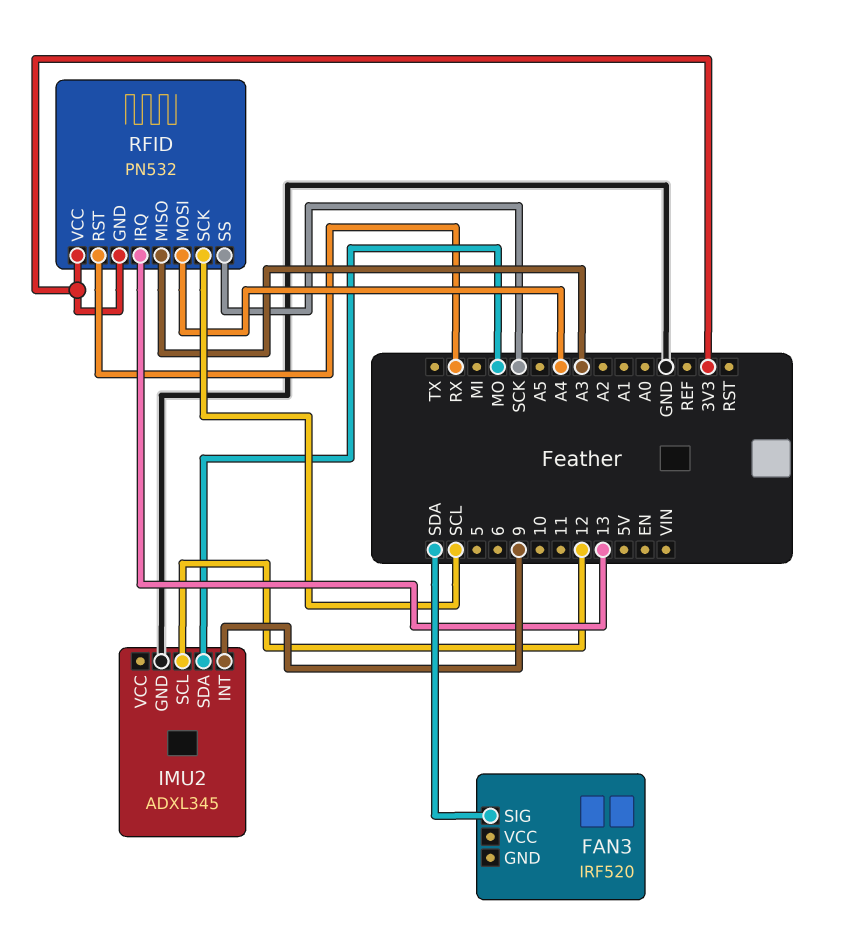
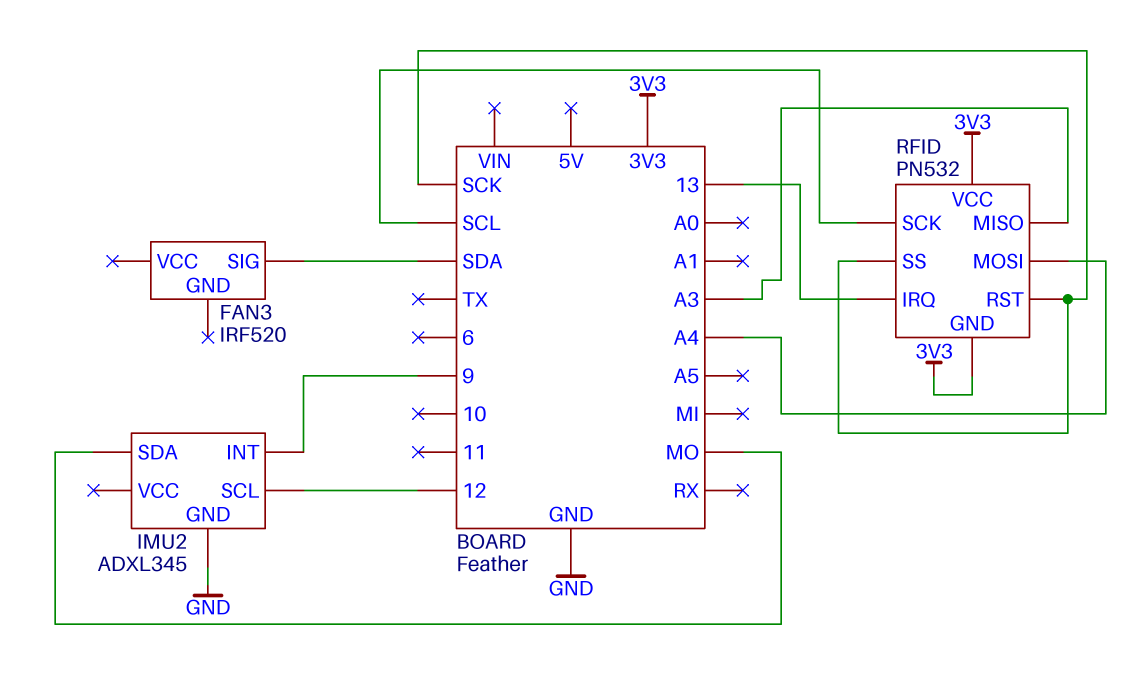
RFID pin RST: RX -> SCK

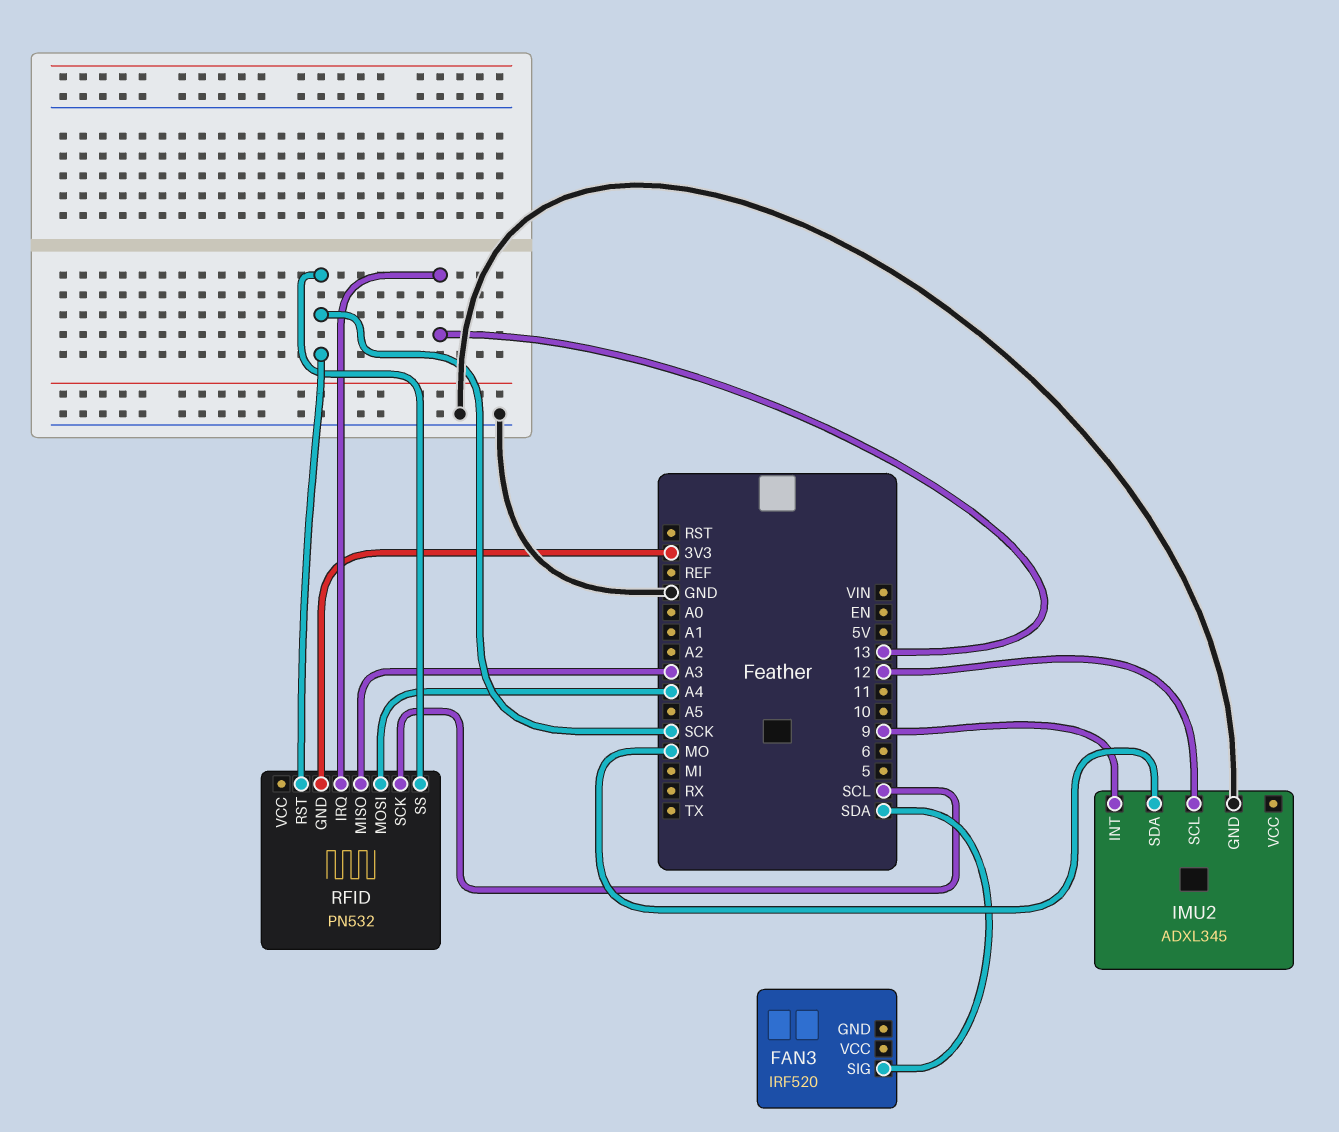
RFID pin VCC: 3V3 -> none

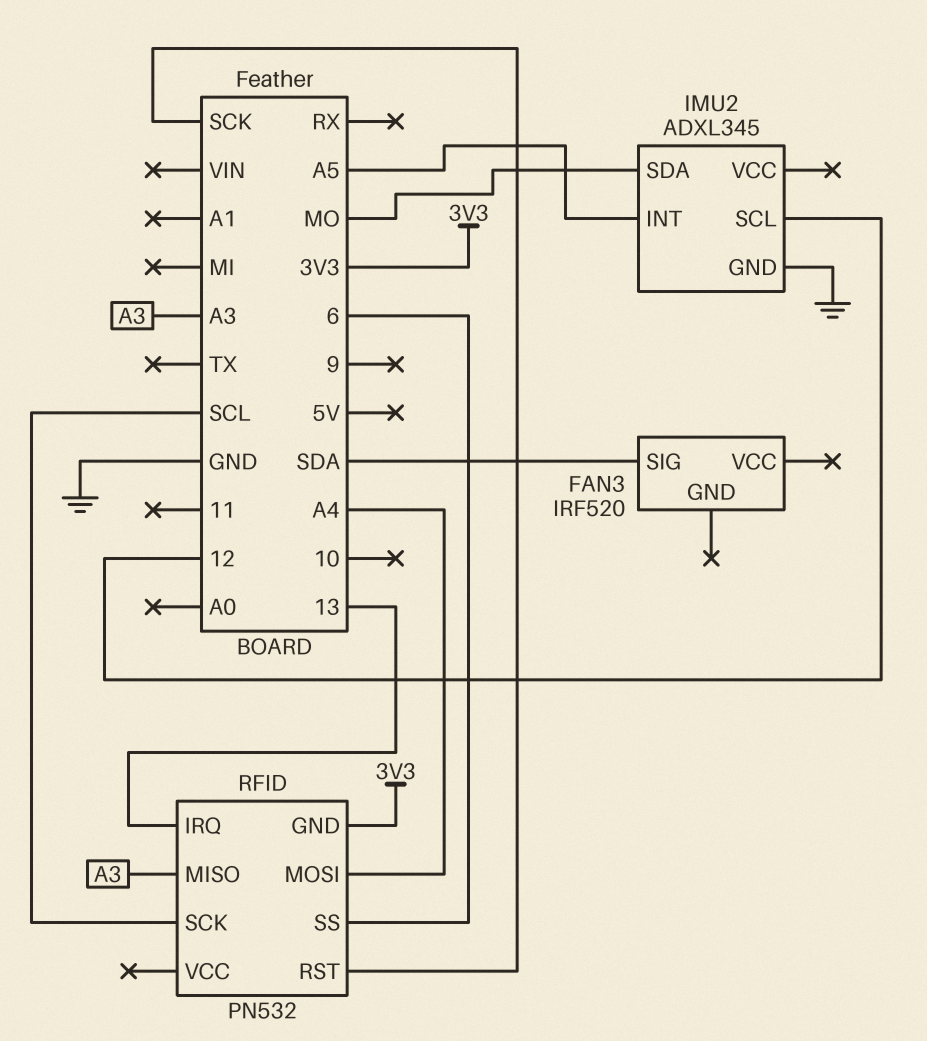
IMU2 pin INT: 9 -> A5
RFID pin SS: SCK -> 6

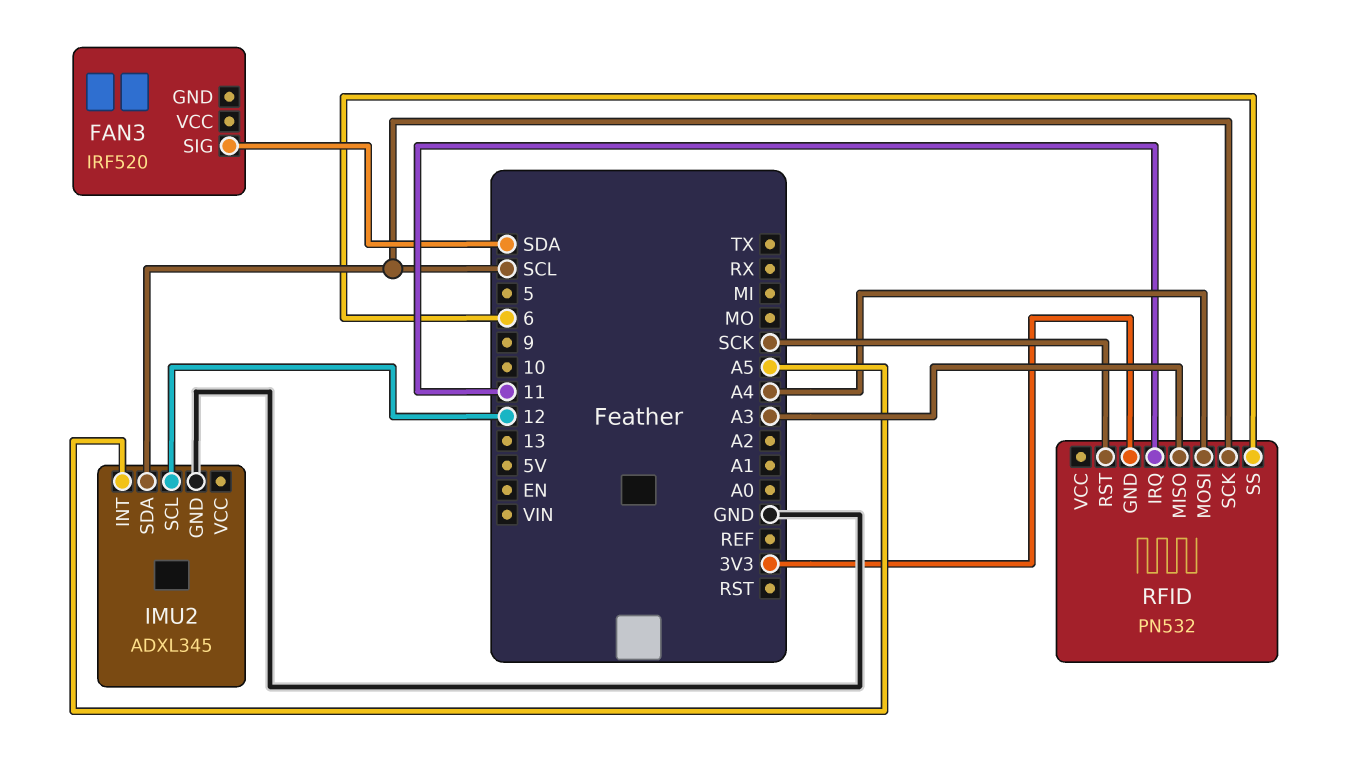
IMU2 pin SDA: MO -> SCL
RFID pin IRQ: 13 -> 11

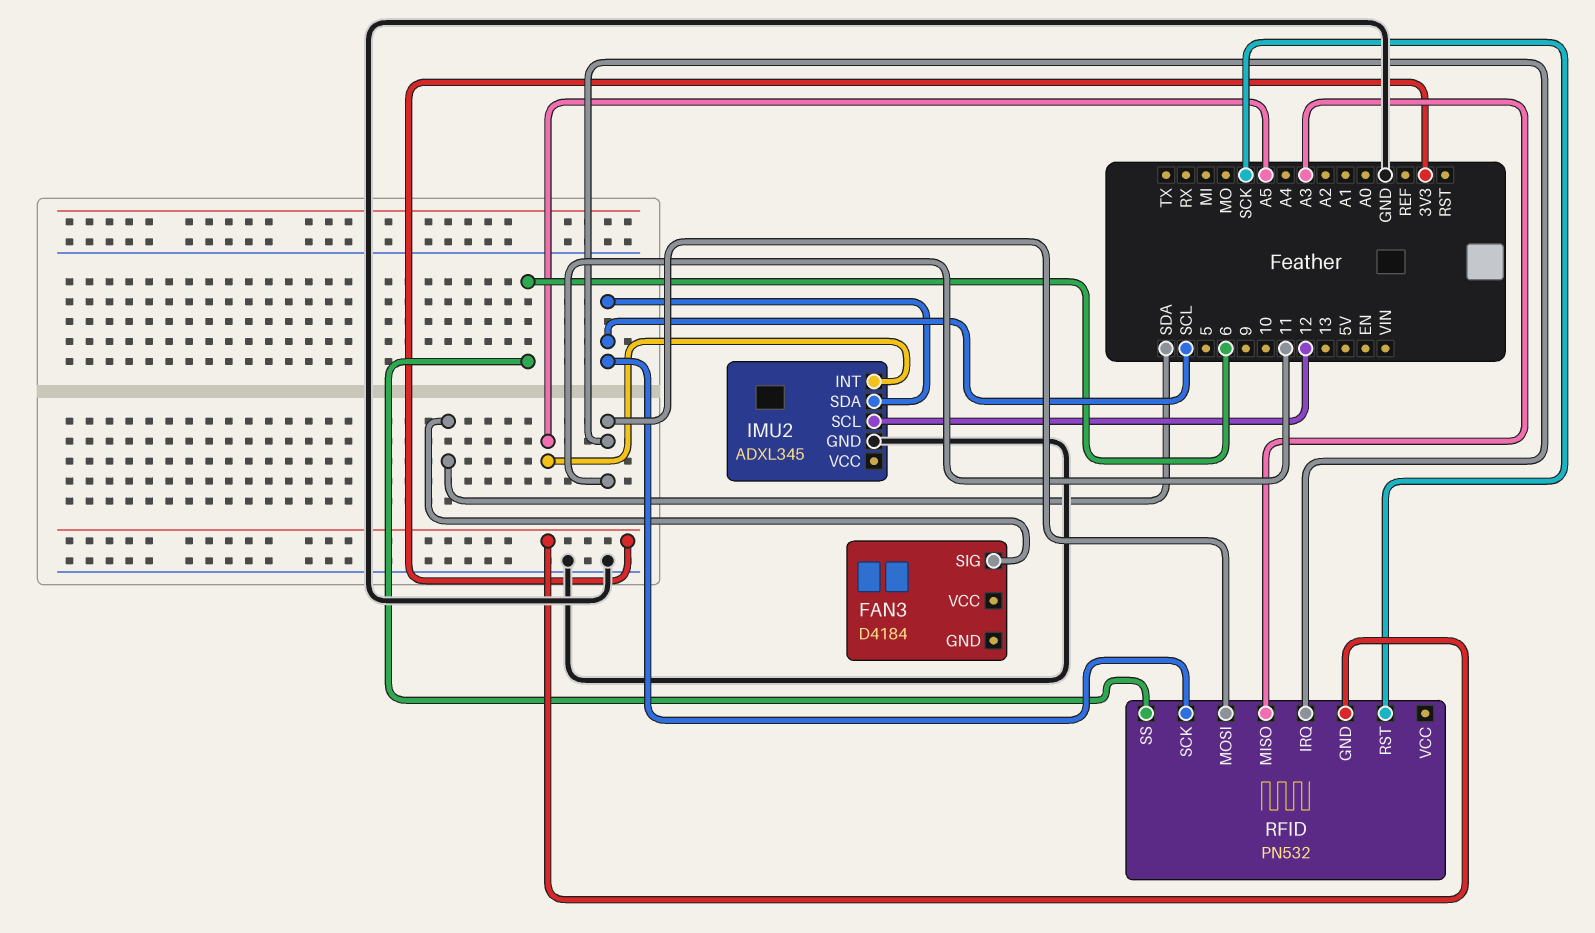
FAN3: IRF520 -> D4184
RFID pin MOSI: A4 -> 11

